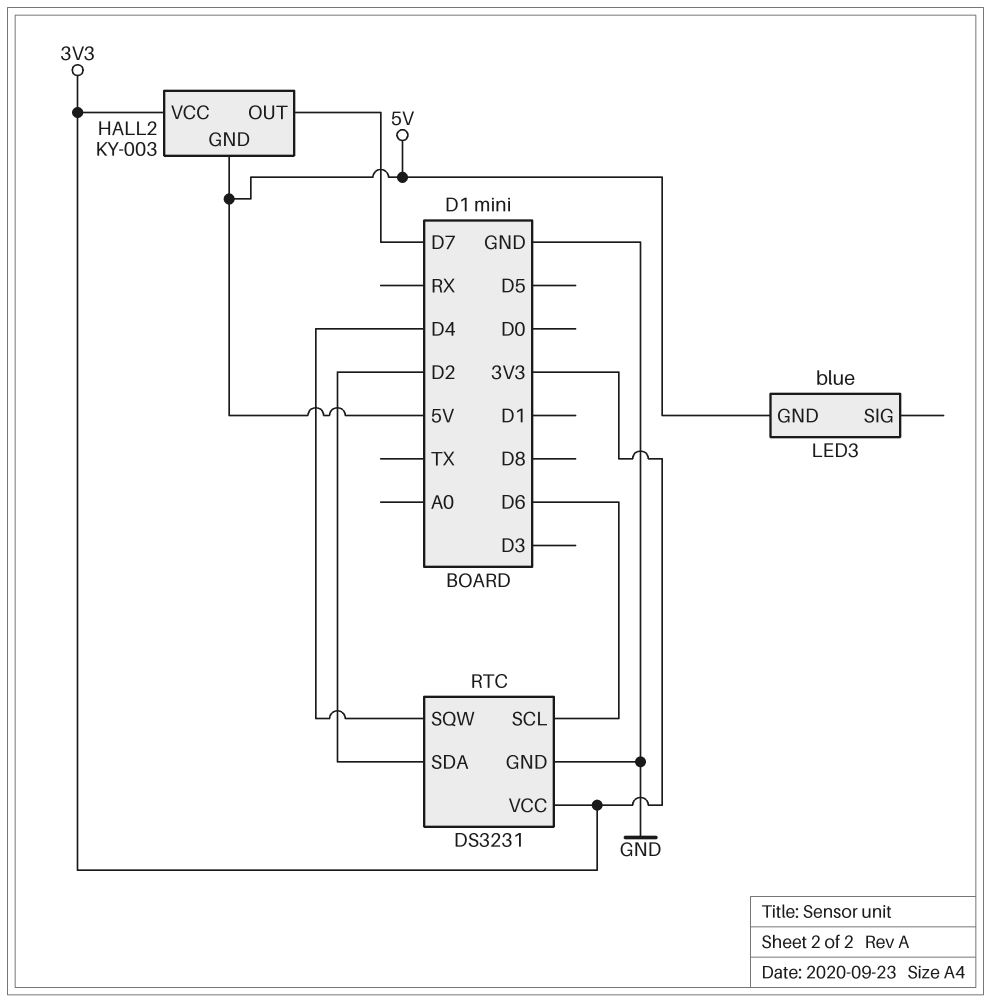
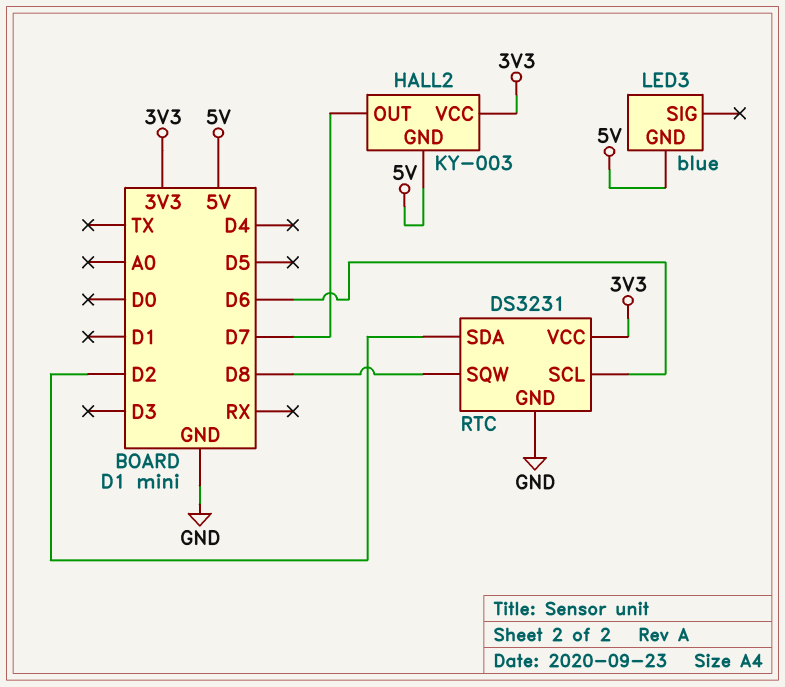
RTC pin SQW: D4 -> D8

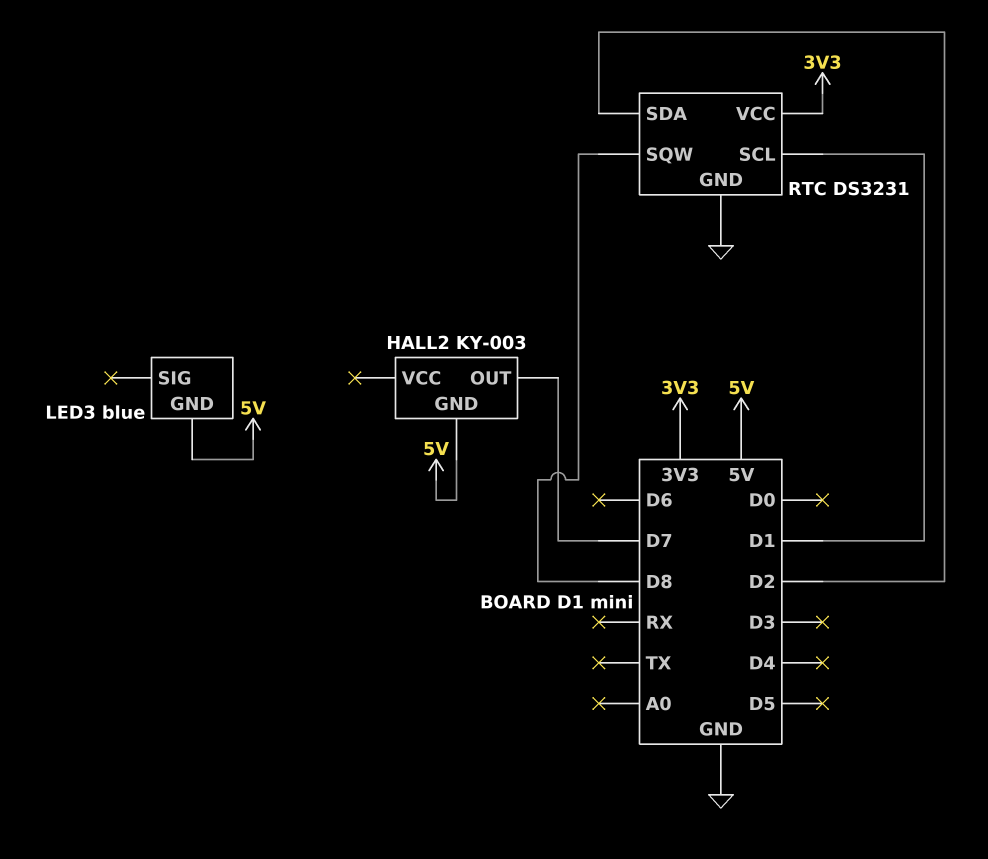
HALL2 pin VCC: 3V3 -> none
RTC pin SCL: D6 -> D1

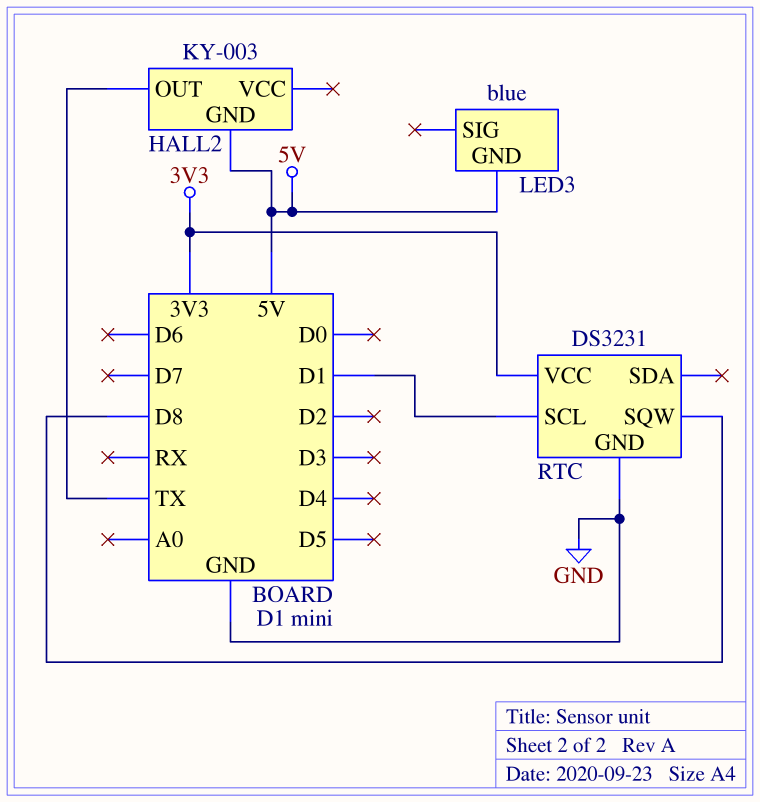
HALL2 pin OUT: D7 -> TX
RTC pin SDA: D2 -> none

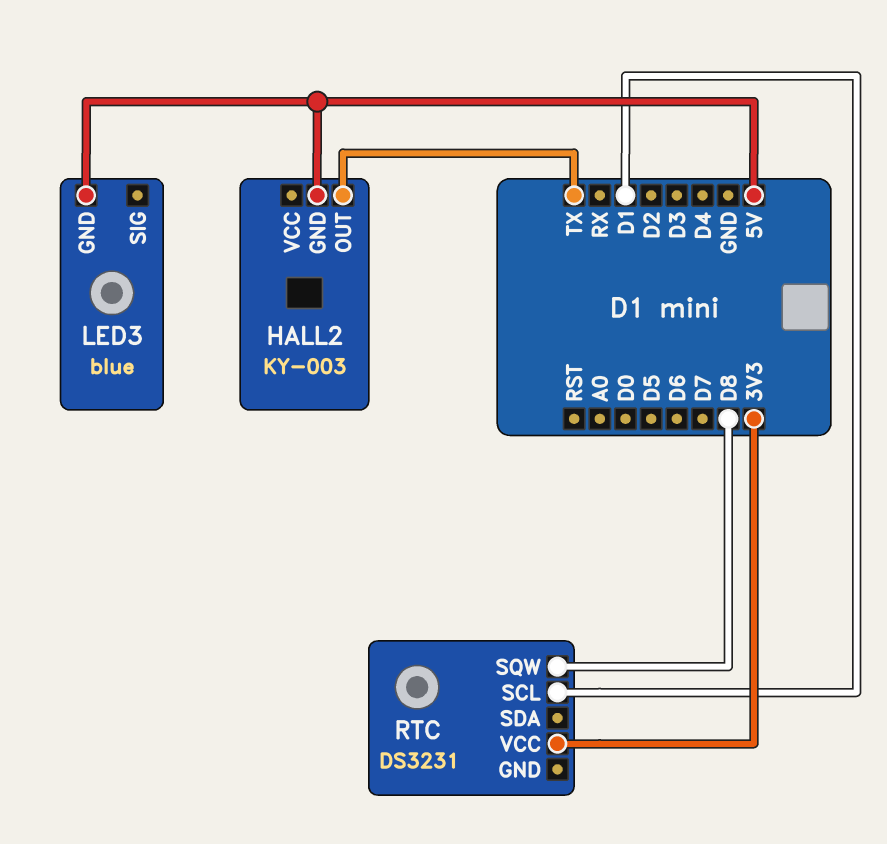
RTC pin GND: GND -> none

